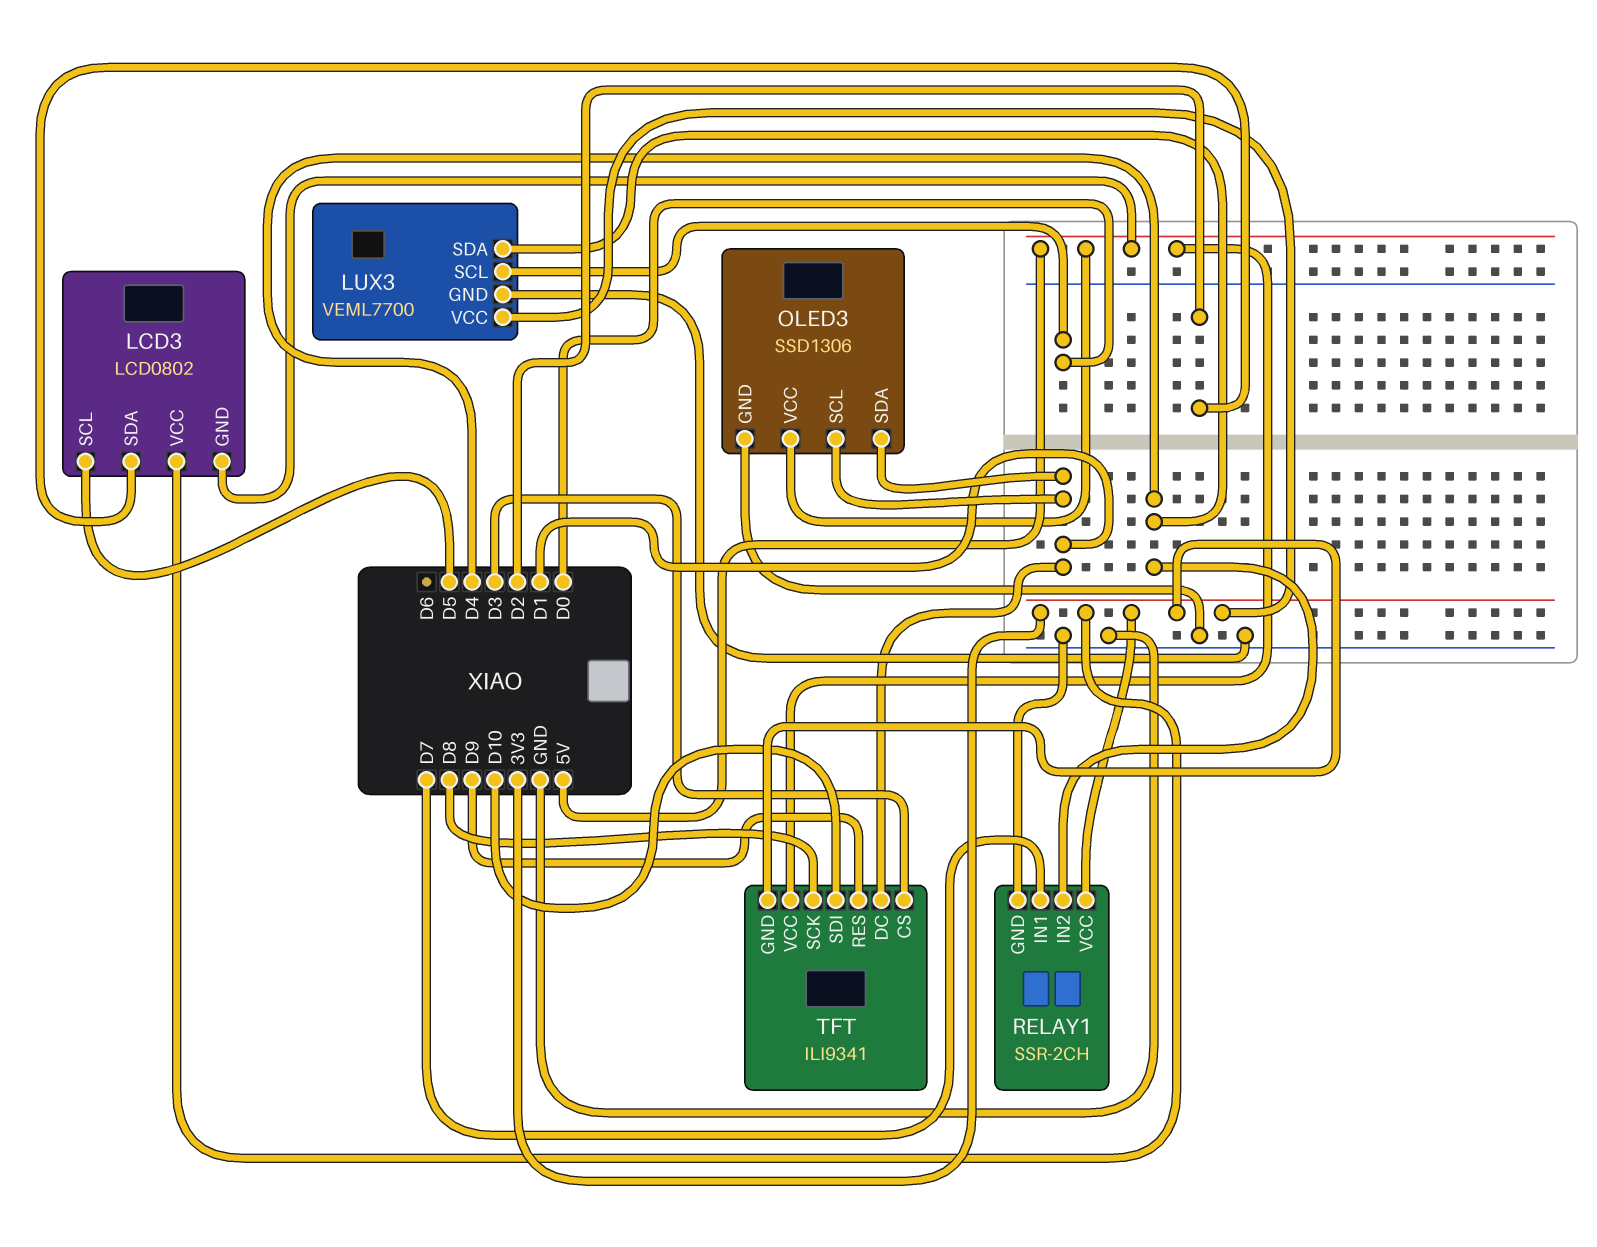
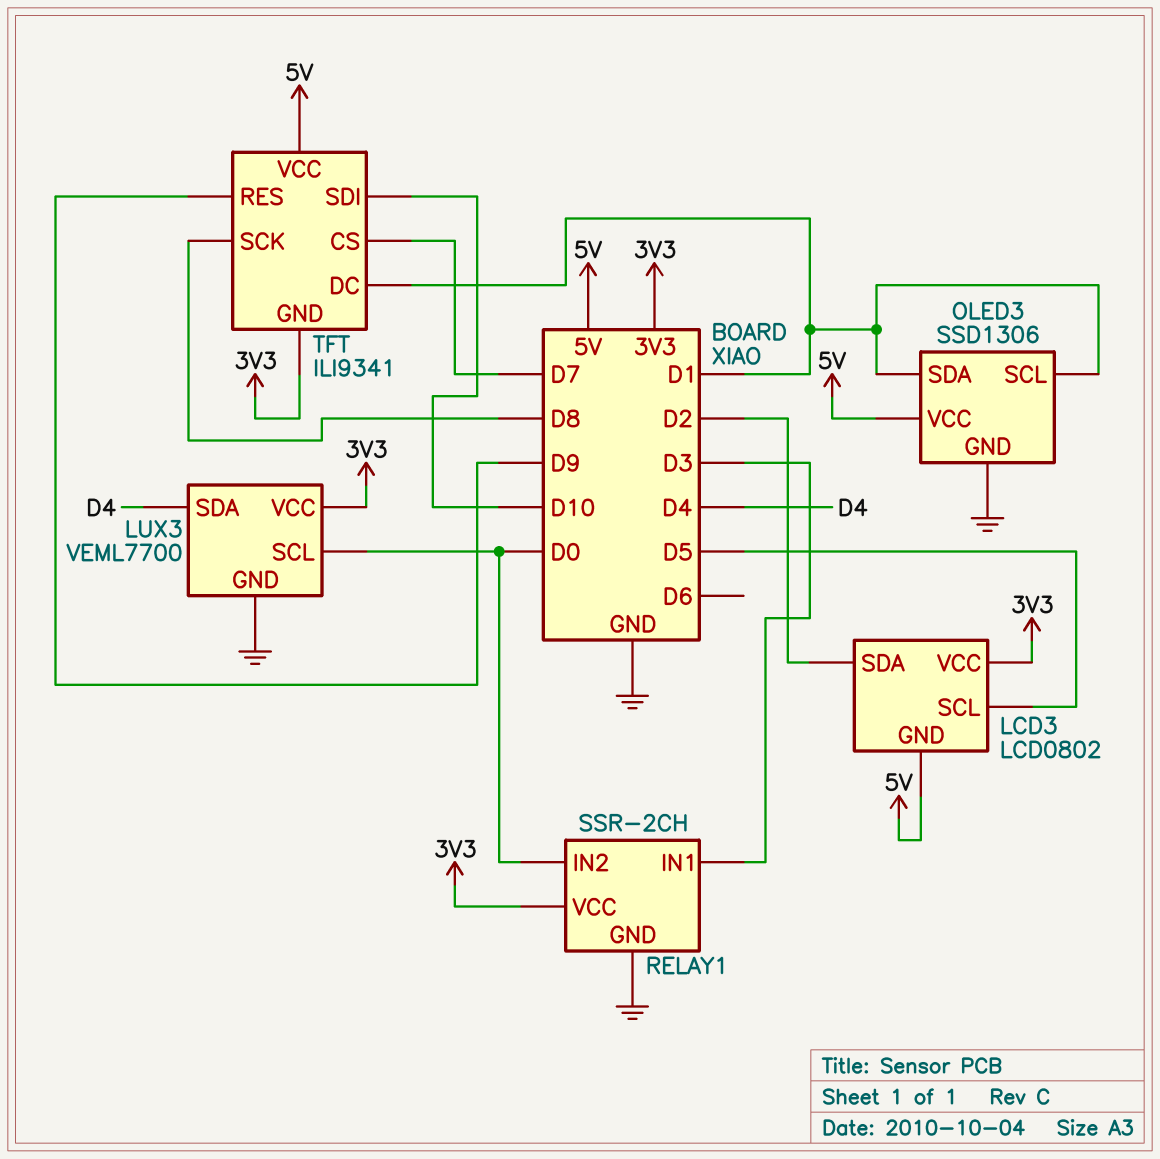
RELAY1 pin IN1: D7 -> D3
RELAY1 pin IN2: D4 -> D0
TFT pin CS: D3 -> D7

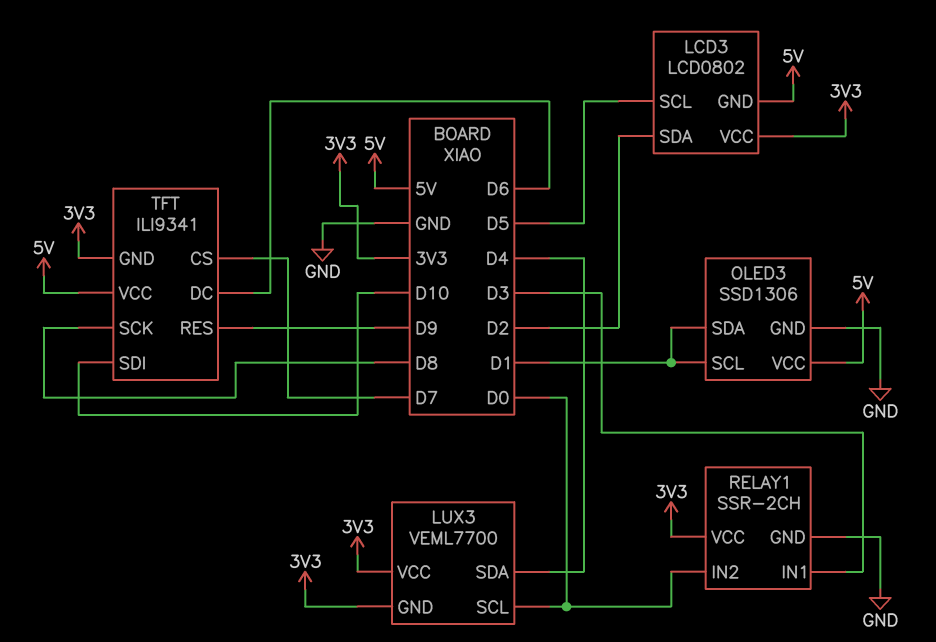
LUX3 pin GND: GND -> 3V3
TFT pin DC: D1 -> D6

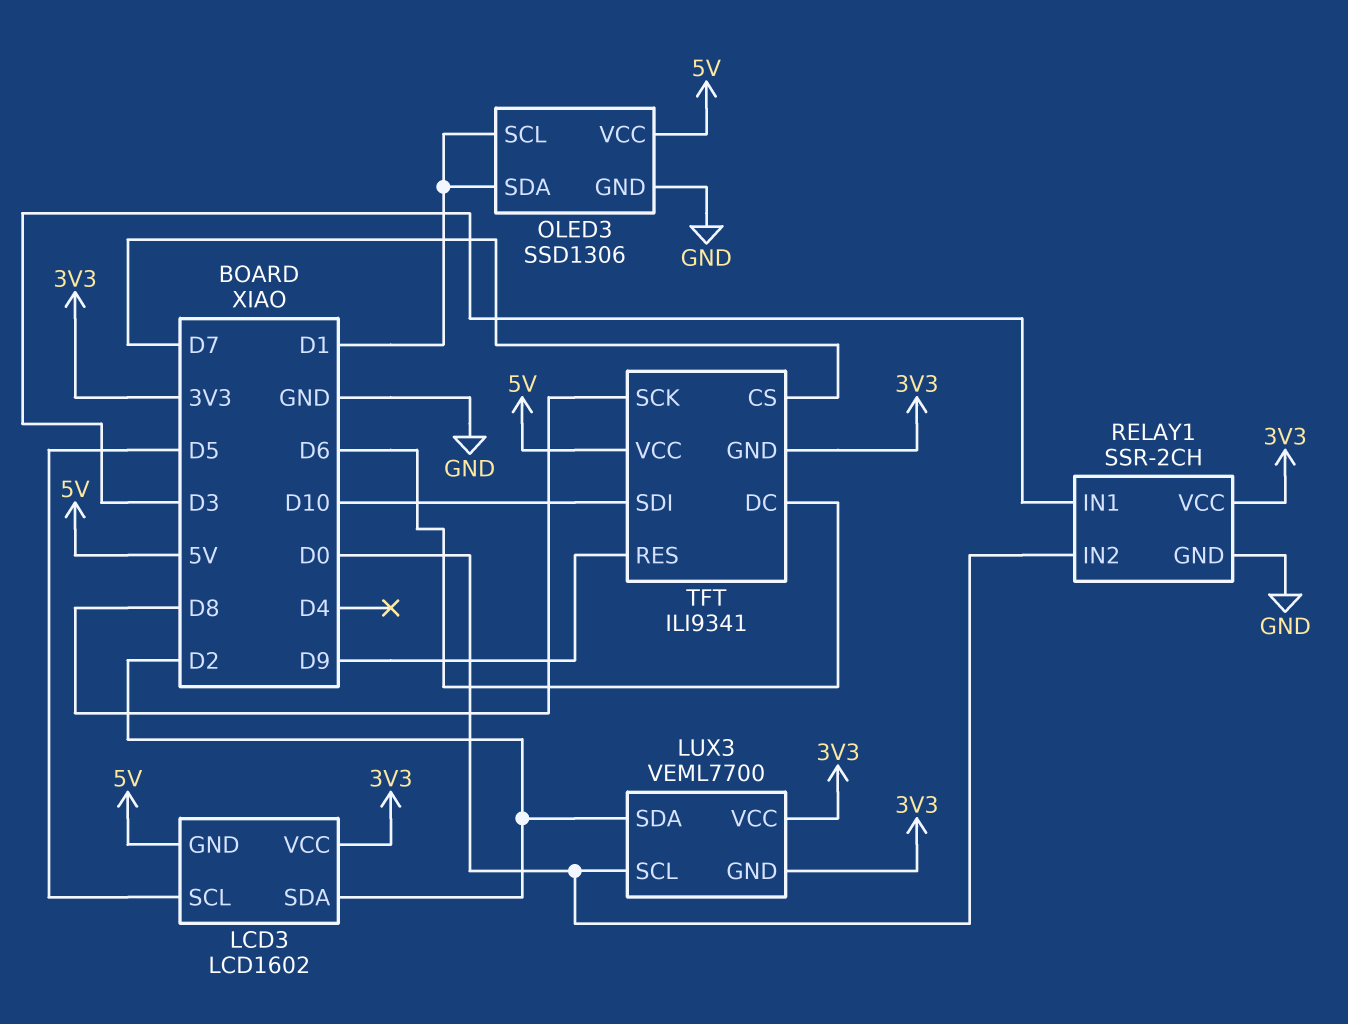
LCD3: LCD0802 -> LCD1602
LUX3 pin SDA: D4 -> D2

